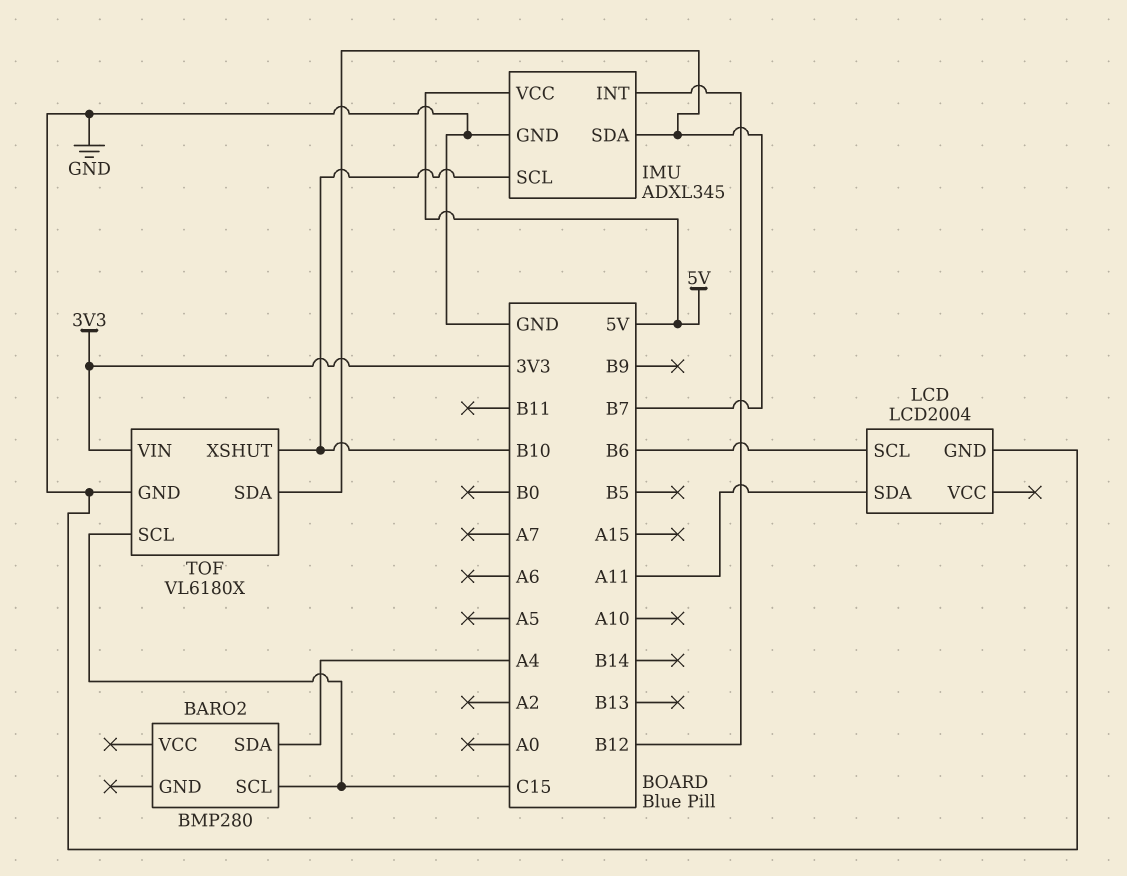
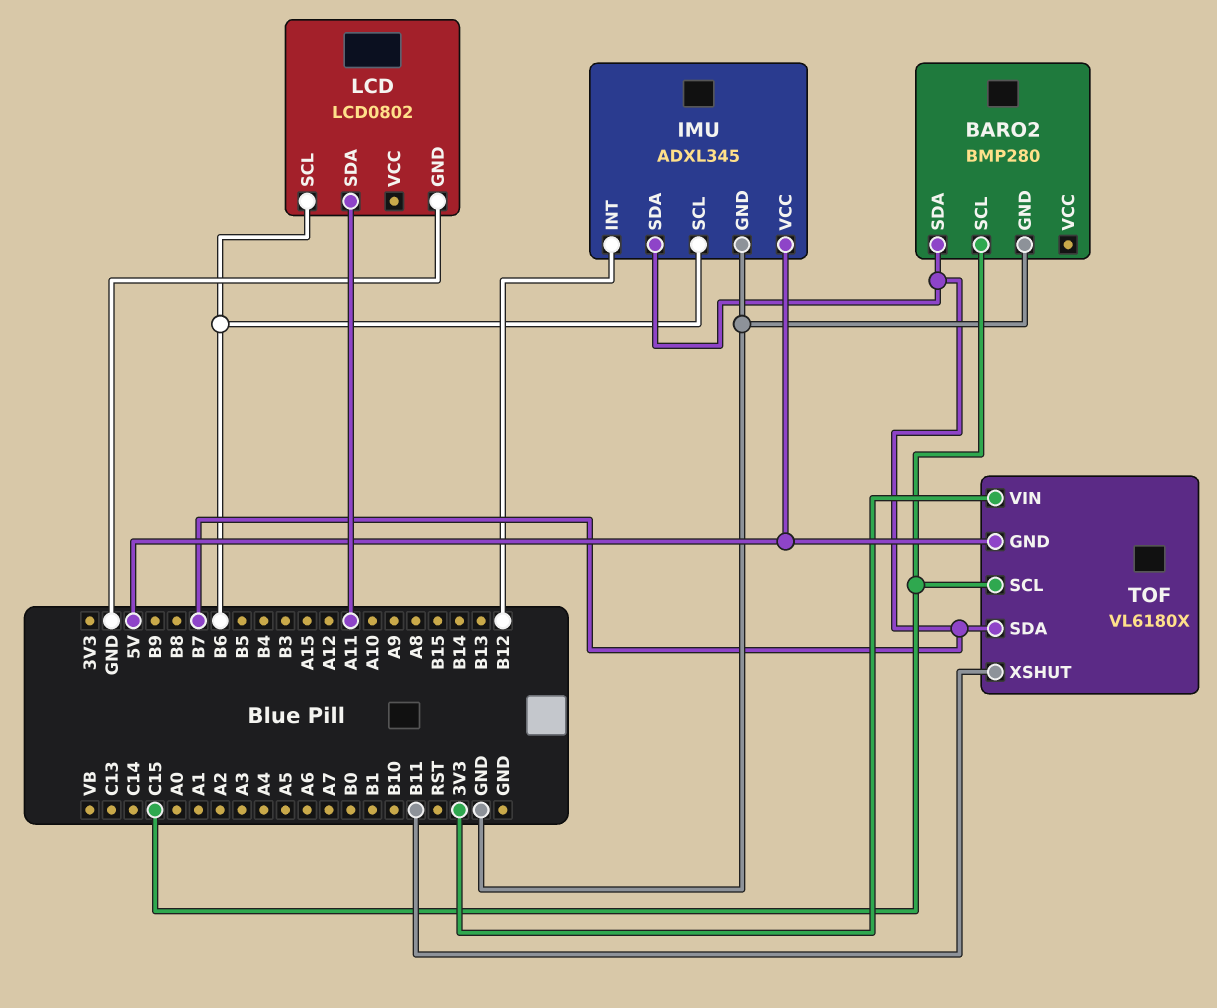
BARO2 pin GND: none -> GND
BARO2 pin SDA: A4 -> B7
IMU pin SCL: B10 -> B6
LCD: LCD2004 -> LCD0802
TOF pin GND: GND -> 5V
TOF pin XSHUT: B10 -> B11

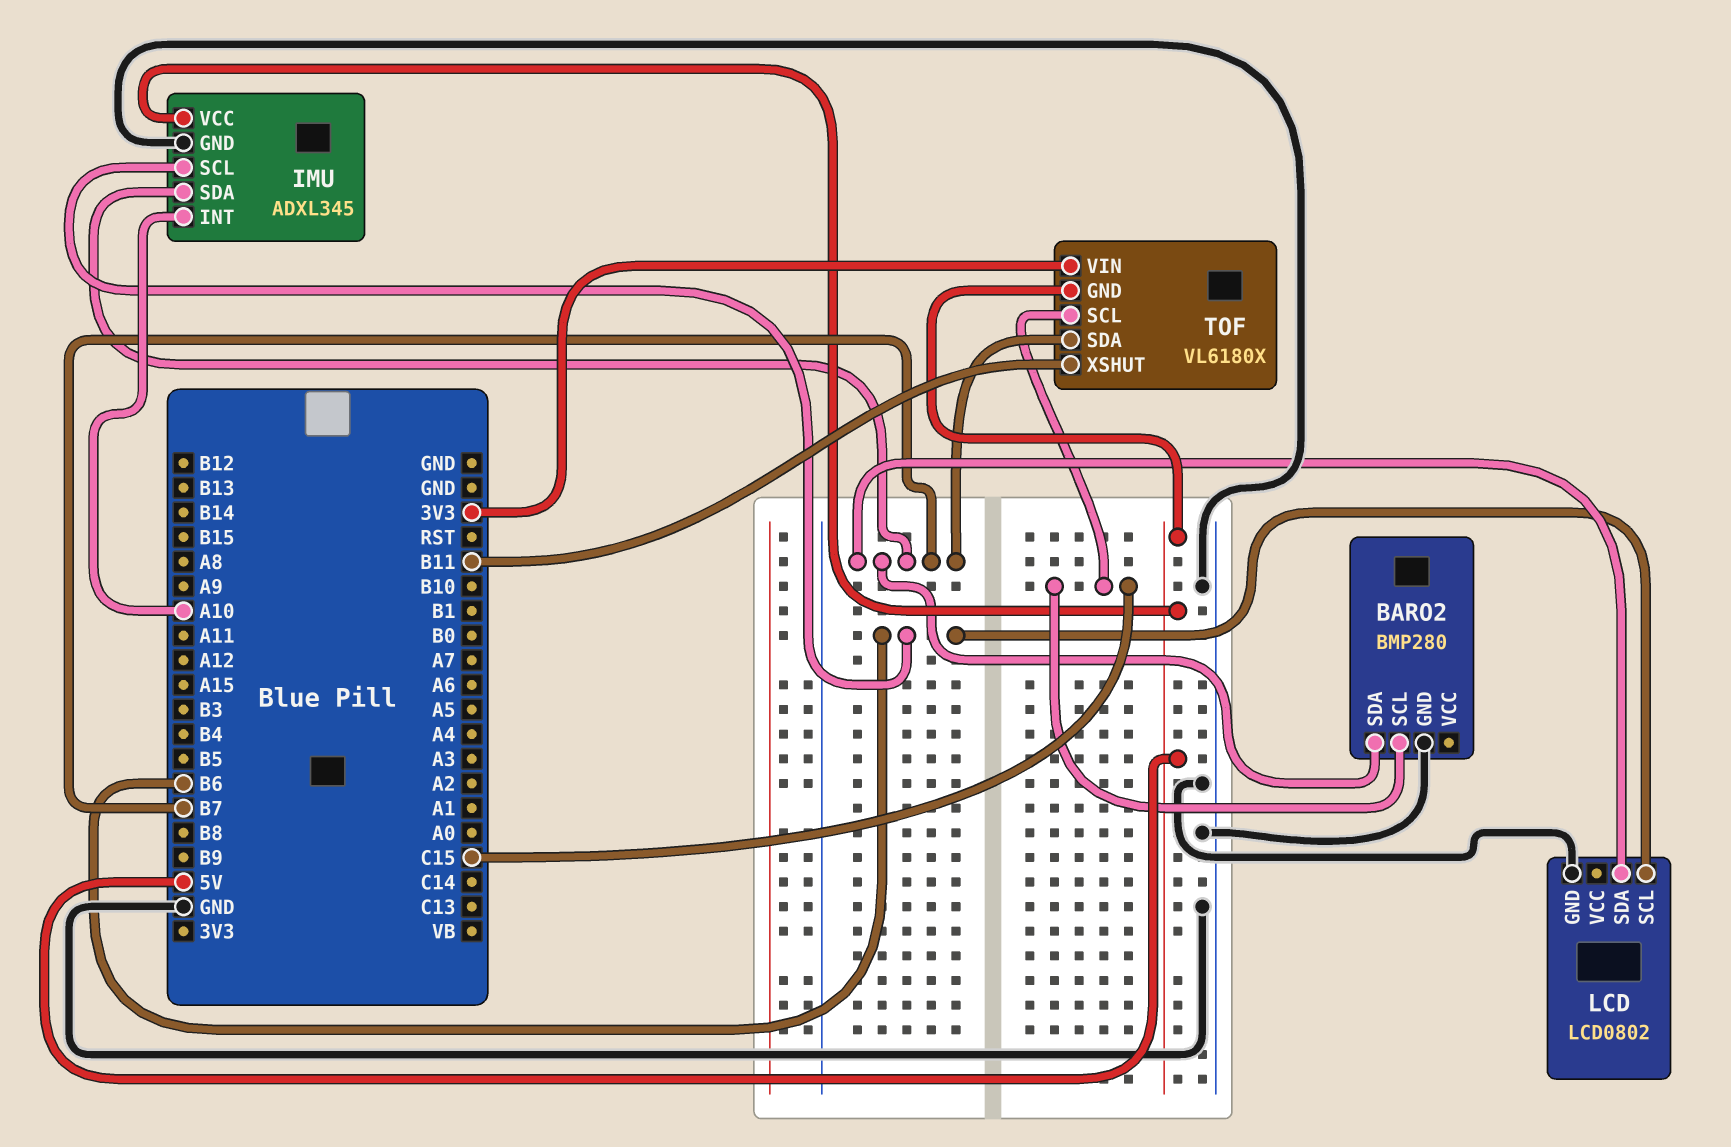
IMU pin INT: B12 -> A10
LCD pin SDA: A11 -> B7

